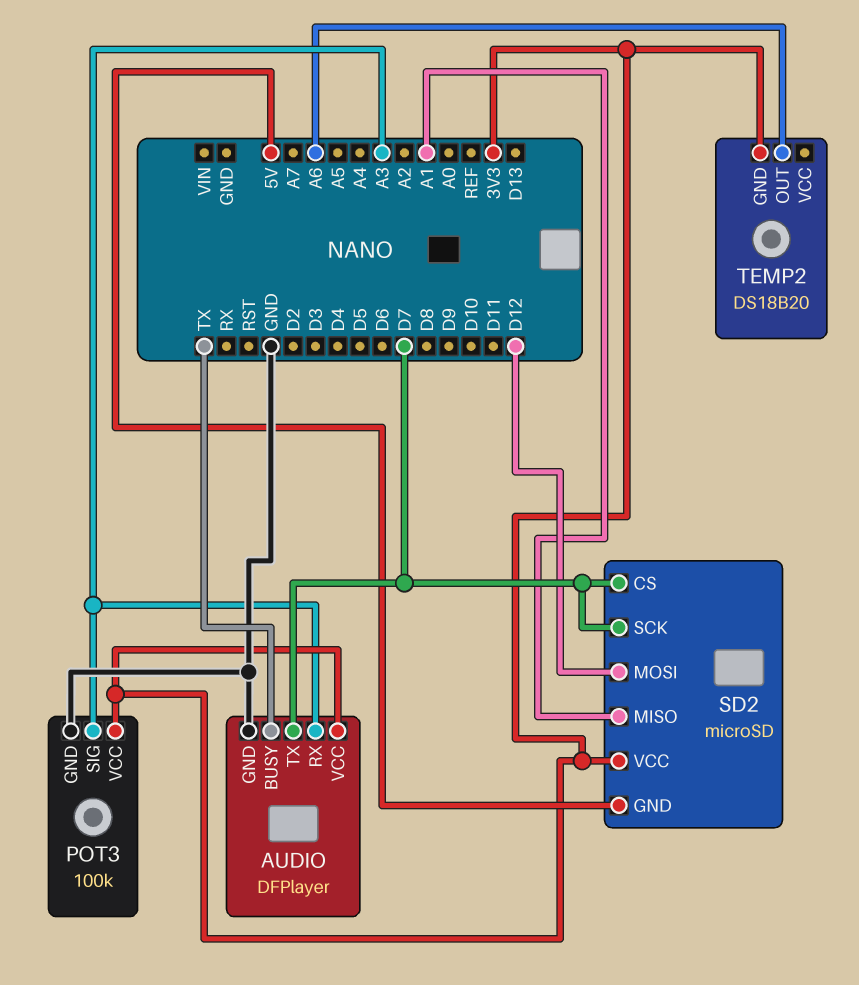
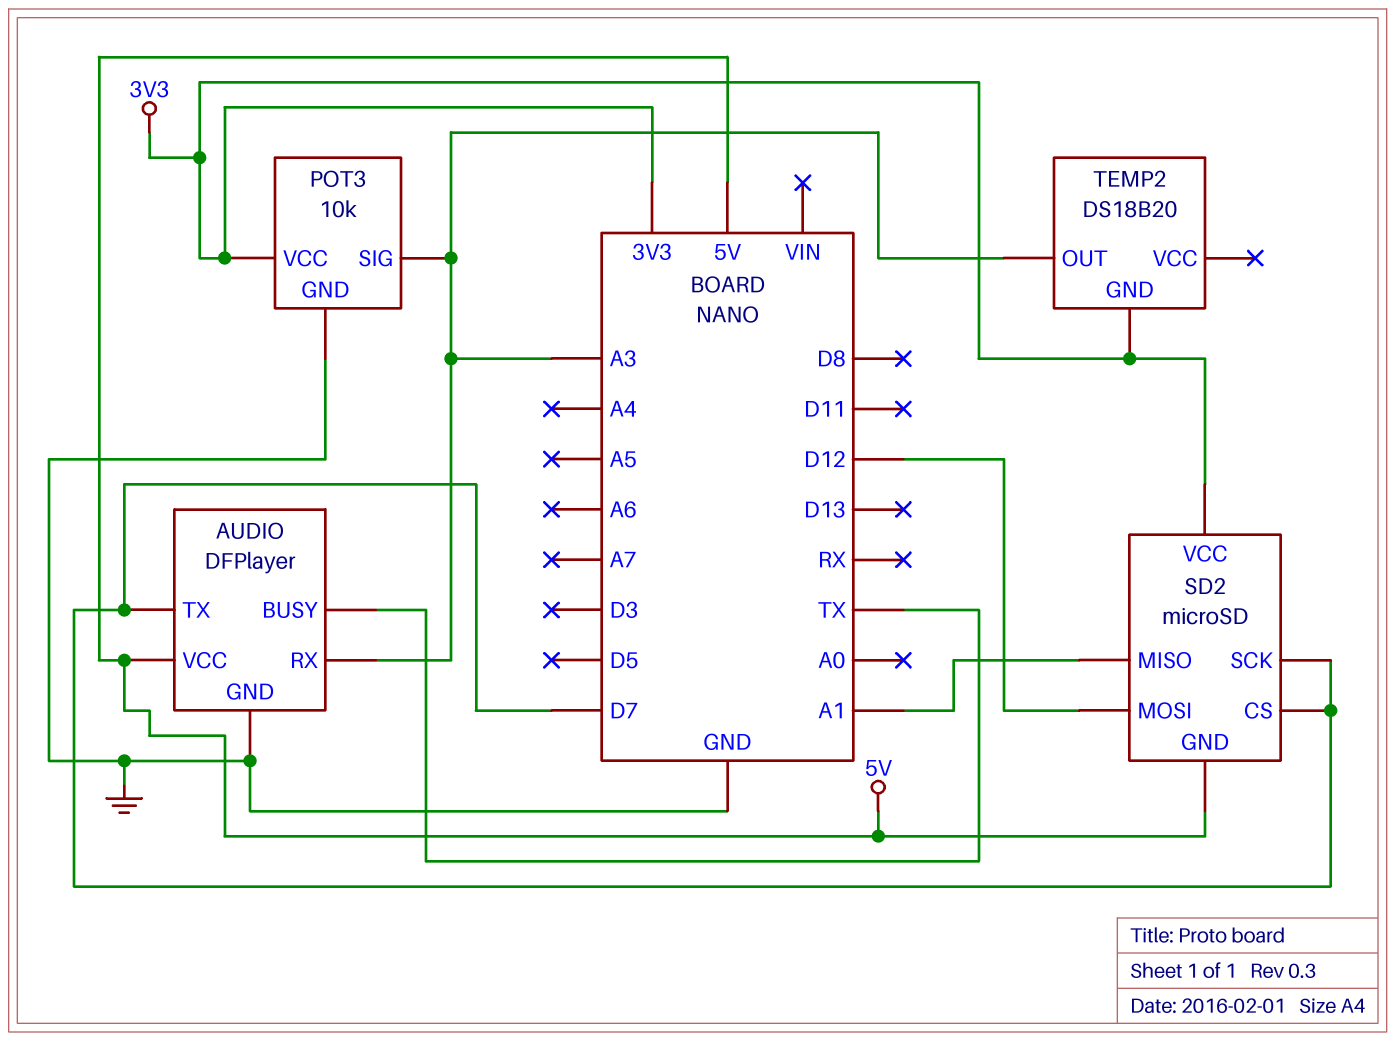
AUDIO pin VCC: 3V3 -> 5V
POT3: 100k -> 10k
TEMP2 pin OUT: A6 -> A3

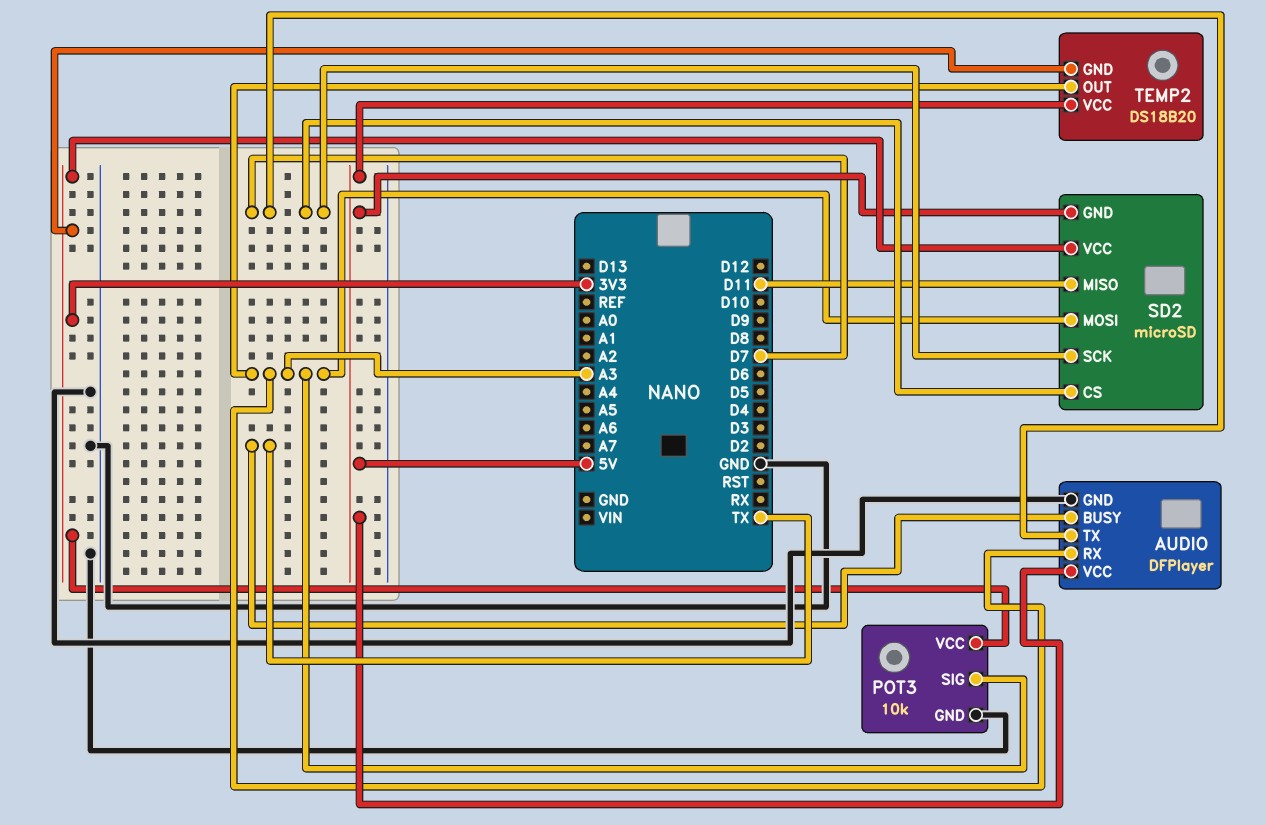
SD2 pin MISO: A1 -> D11
SD2 pin MOSI: D12 -> A3
TEMP2 pin VCC: none -> 5V

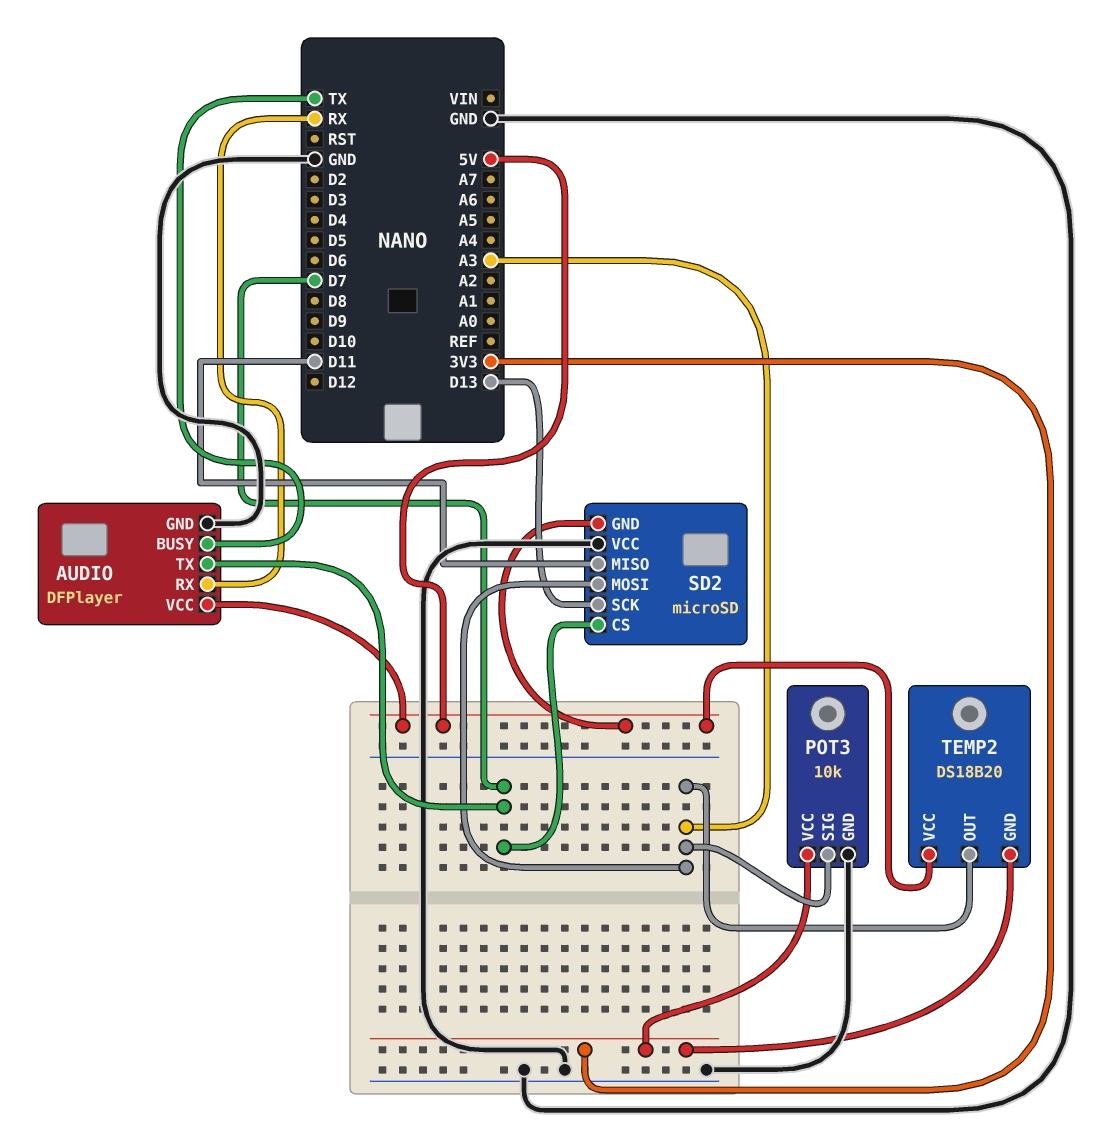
AUDIO pin RX: A3 -> RX
SD2 pin SCK: D7 -> D13
SD2 pin VCC: 3V3 -> GND

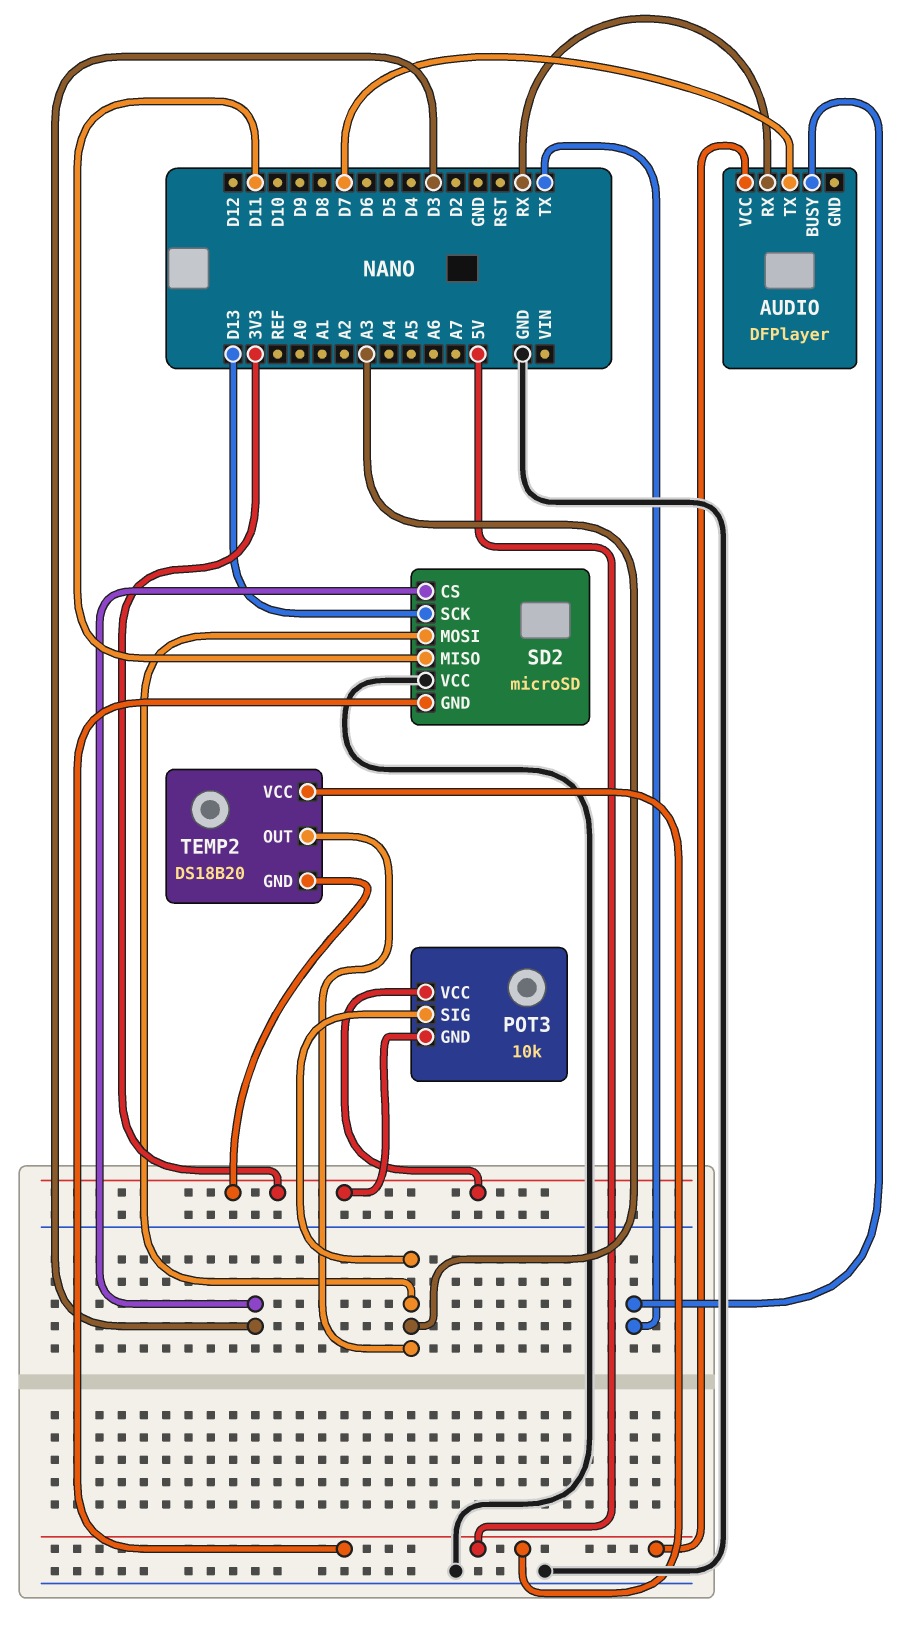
AUDIO pin GND: GND -> none
POT3 pin GND: GND -> 3V3
SD2 pin CS: D7 -> D3

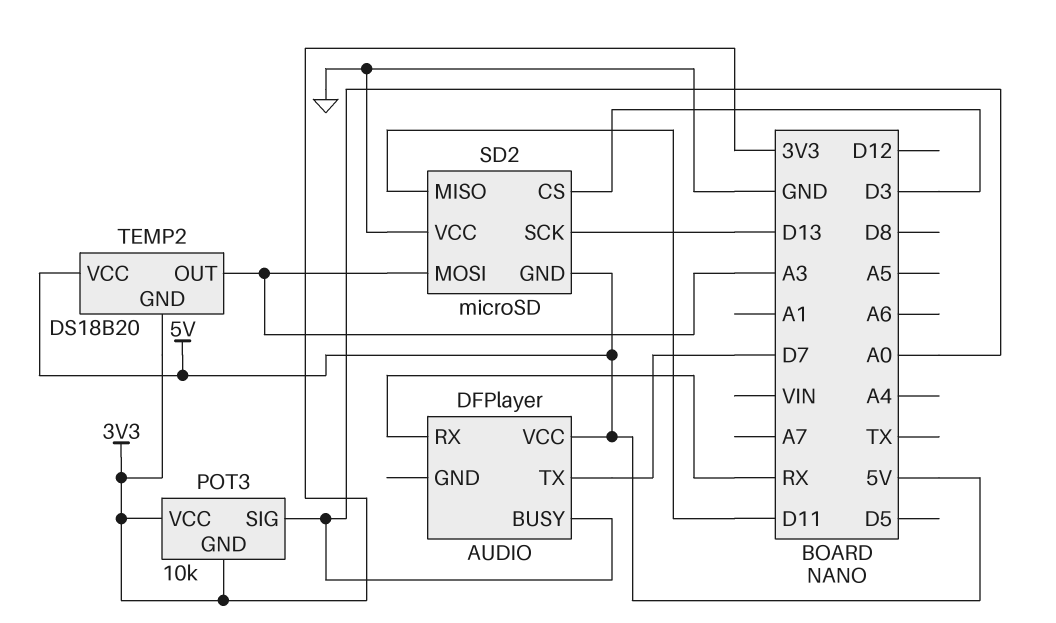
AUDIO pin BUSY: TX -> A0
POT3 pin SIG: A3 -> A0

